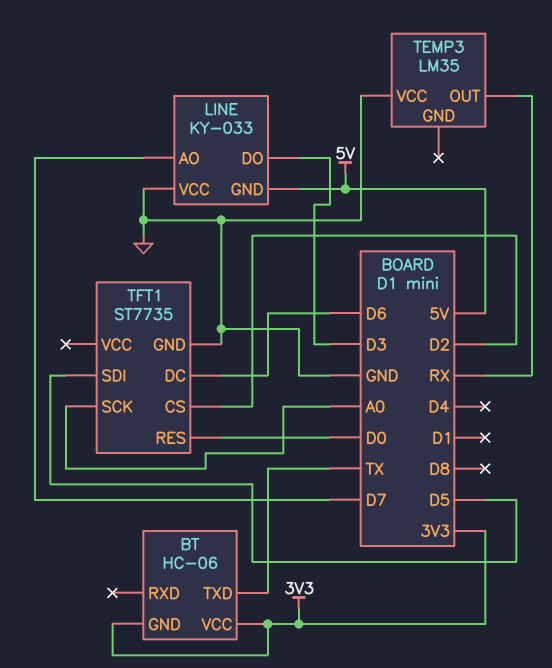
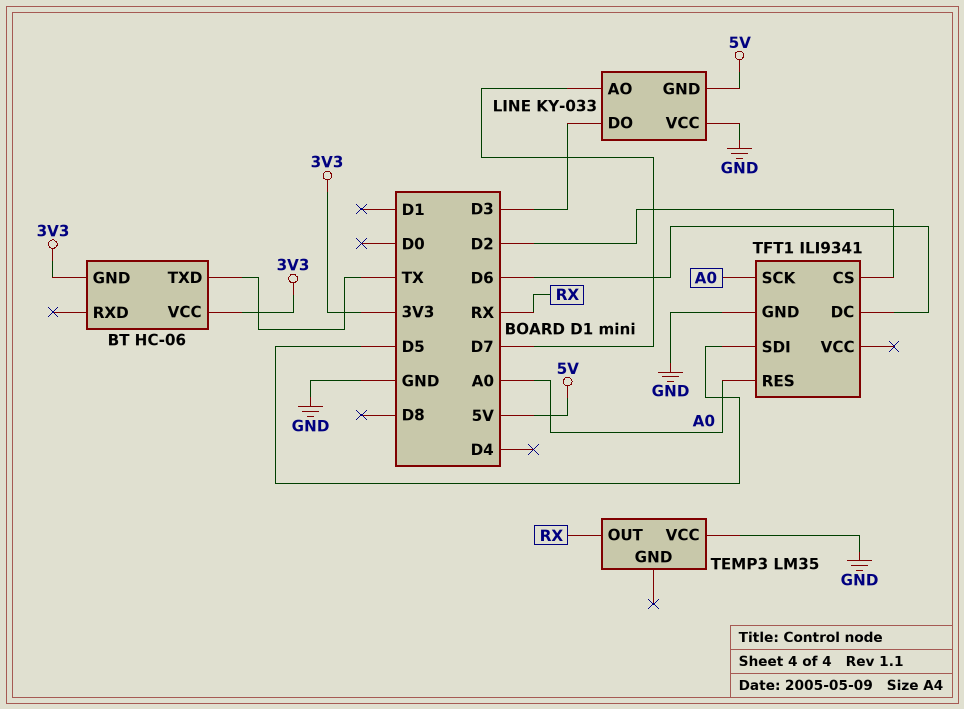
TFT1: ST7735 -> ILI9341
TFT1 pin RES: D0 -> A0

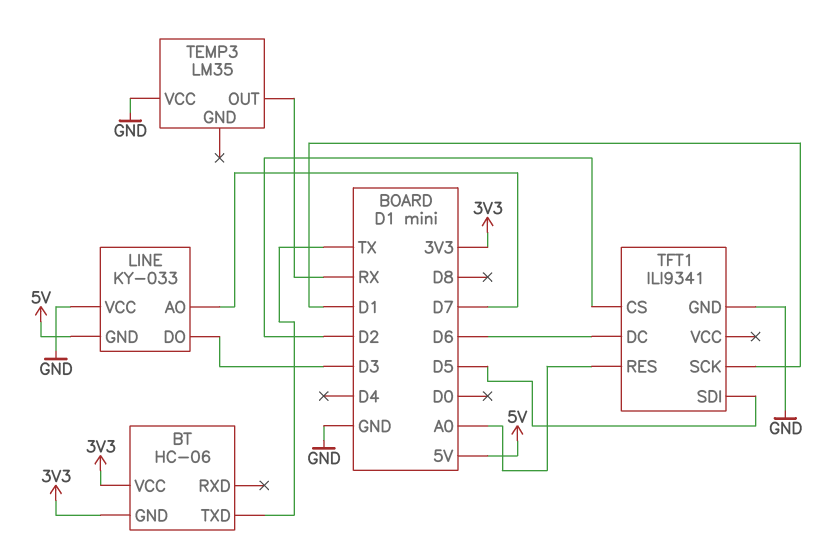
TFT1 pin SCK: A0 -> D1

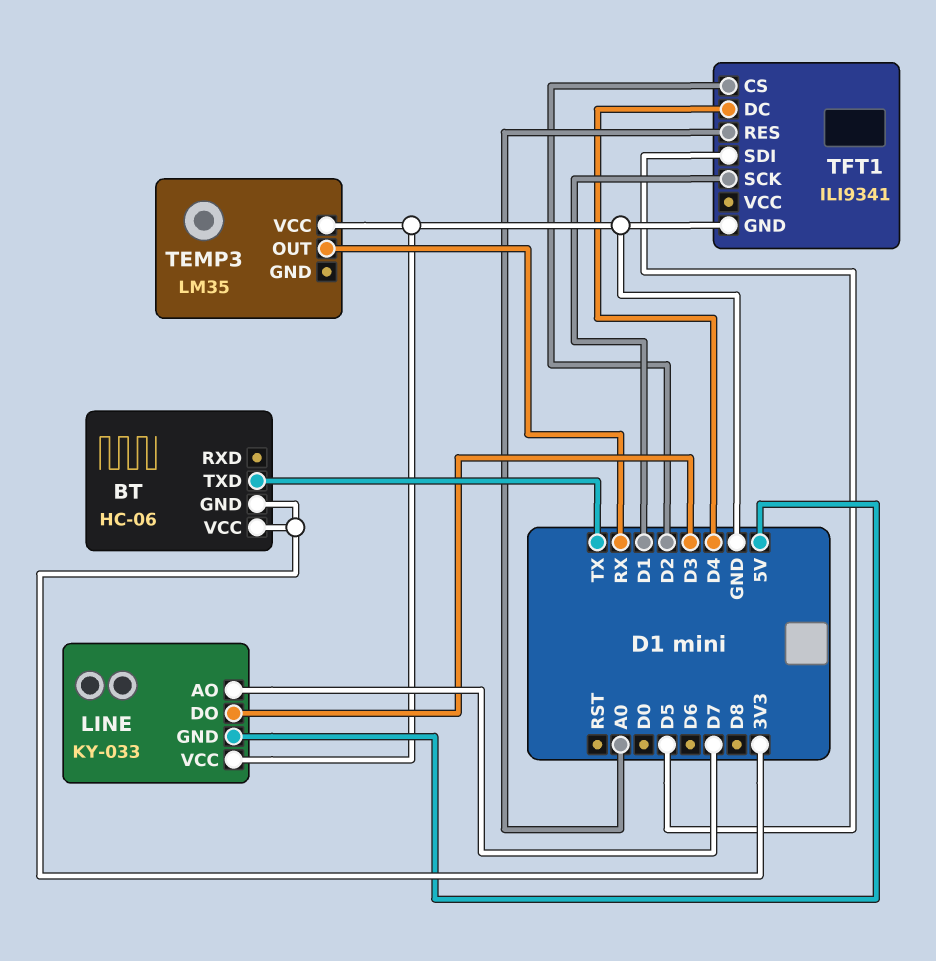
TFT1 pin DC: D6 -> D4

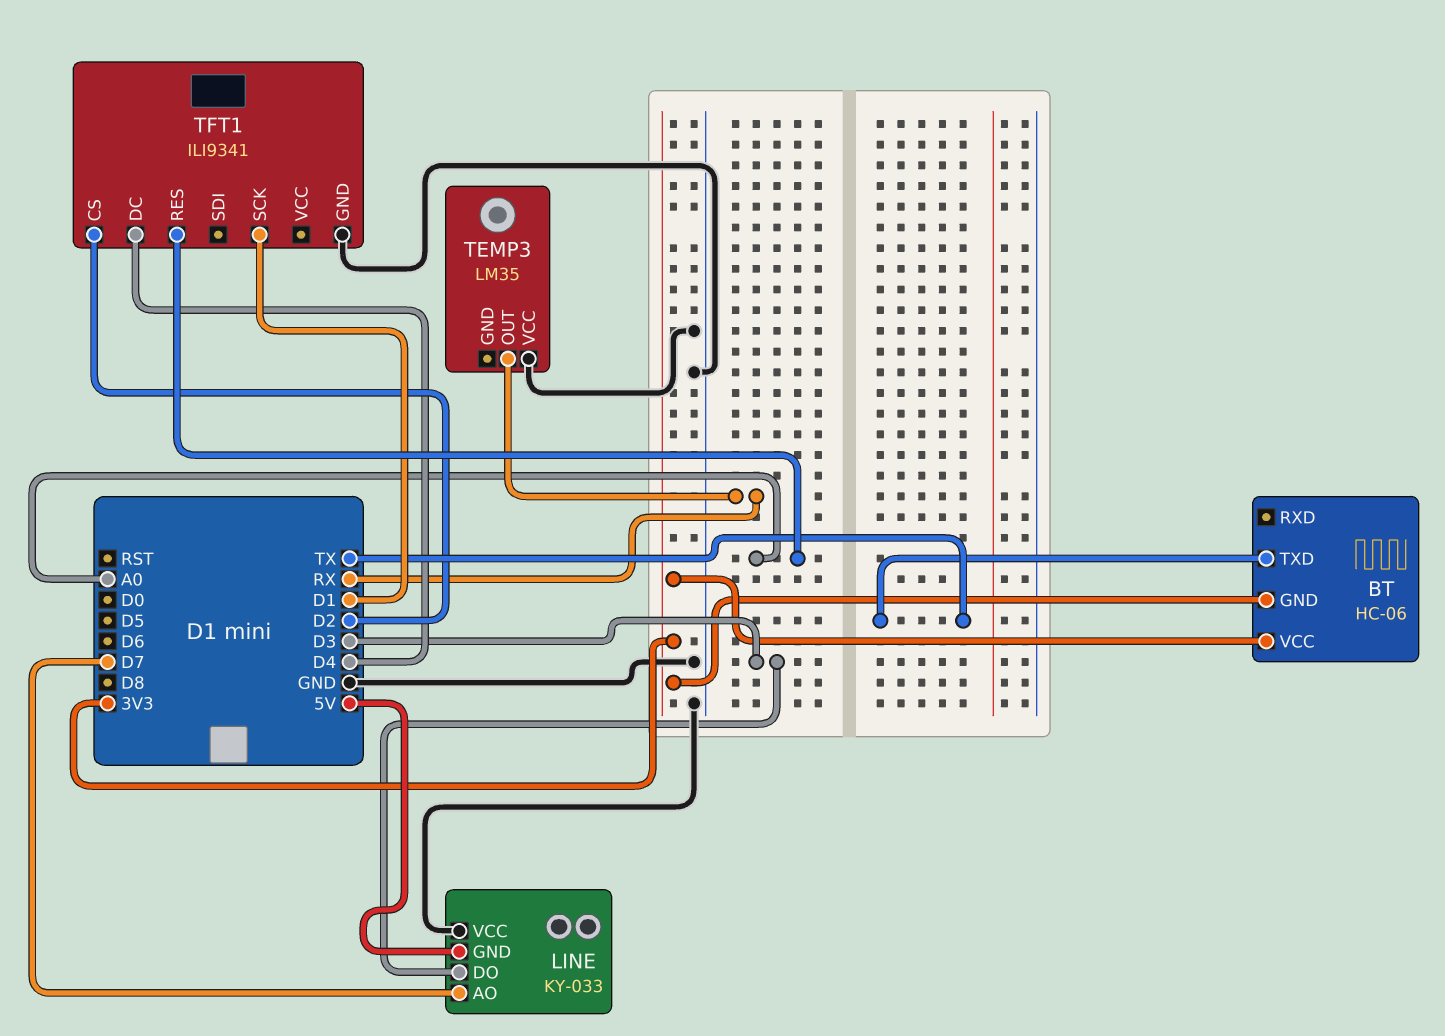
TFT1 pin SDI: D5 -> none

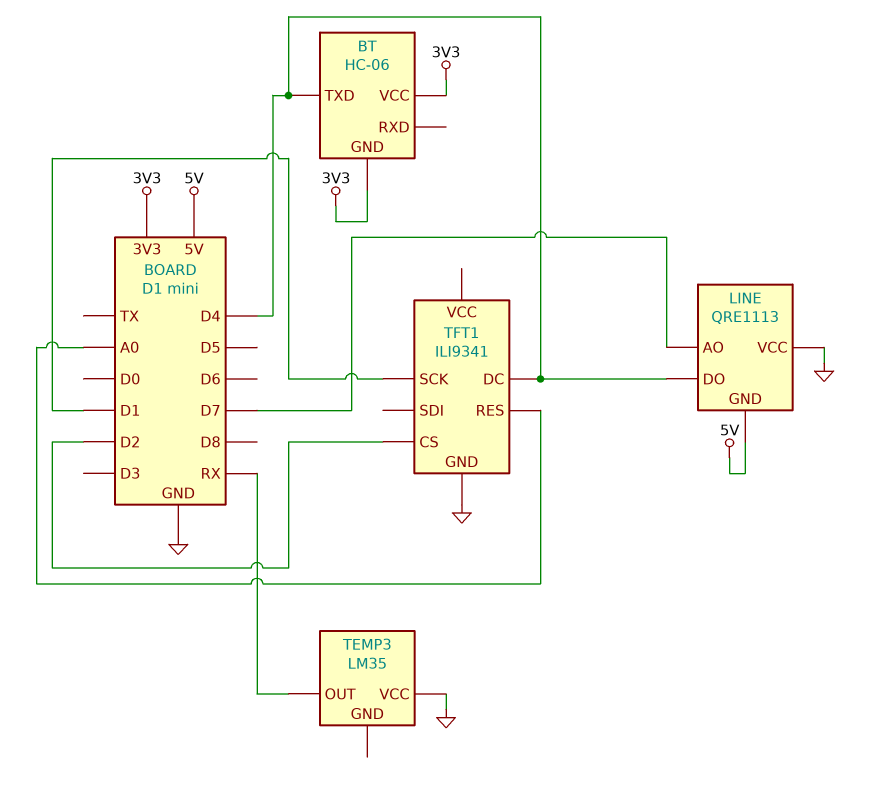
BT pin TXD: TX -> D4
LINE: KY-033 -> QRE1113
LINE pin DO: D3 -> D4

